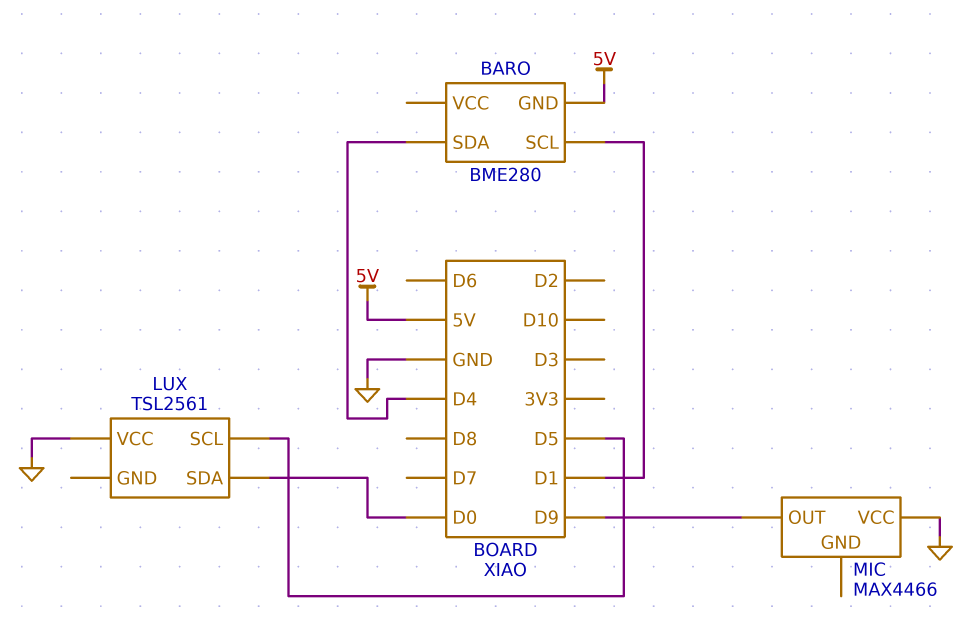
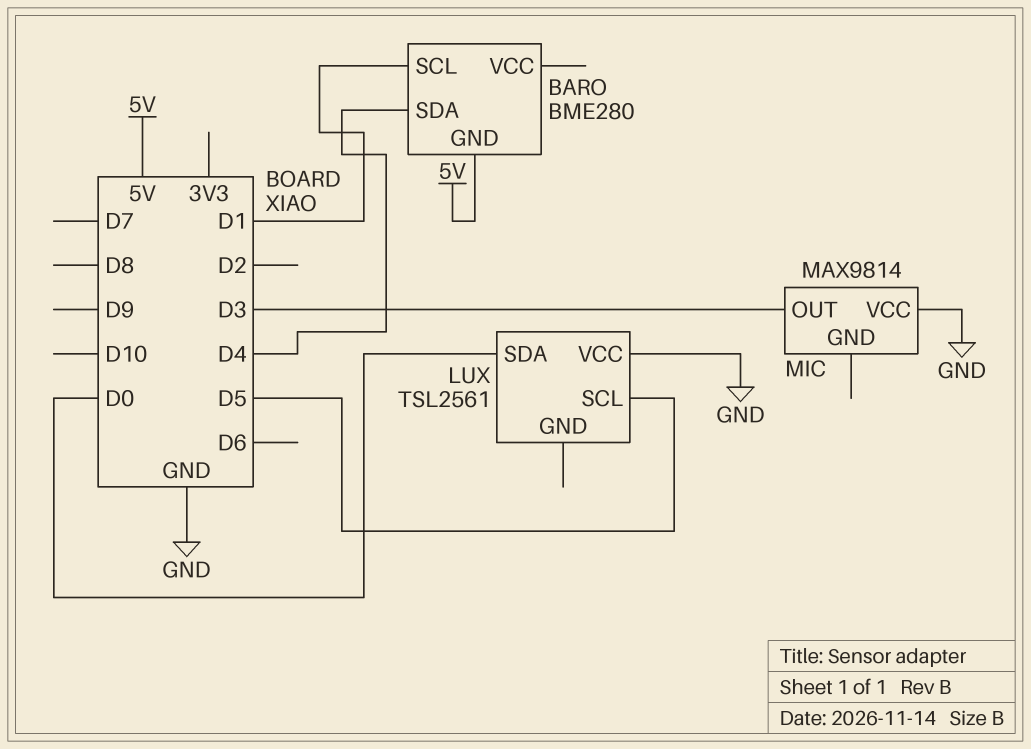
MIC: MAX4466 -> MAX9814
MIC pin OUT: D9 -> D3

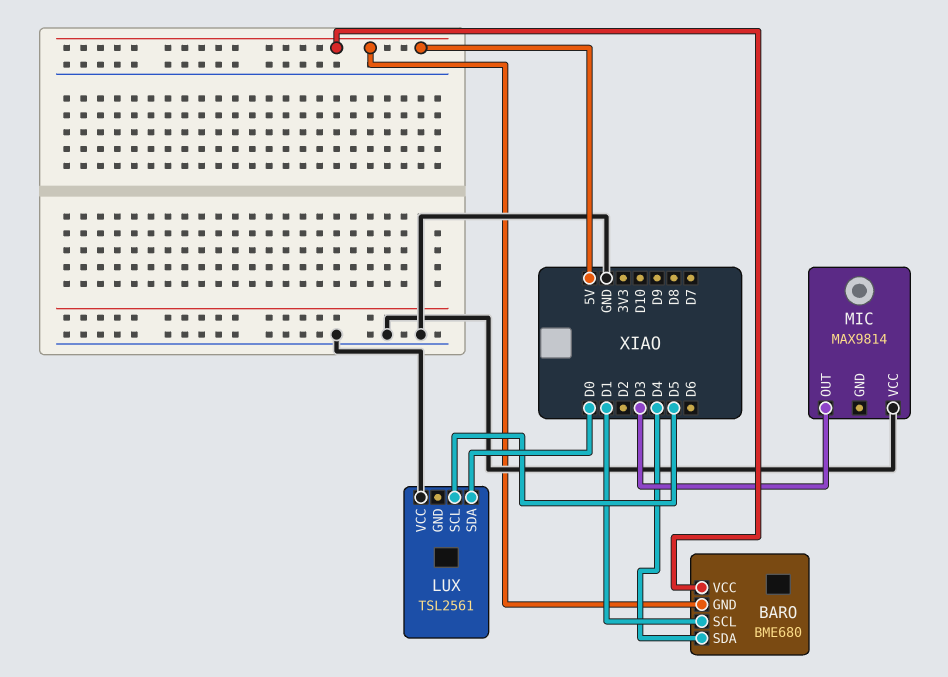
BARO: BME280 -> BME680
BARO pin VCC: none -> 5V

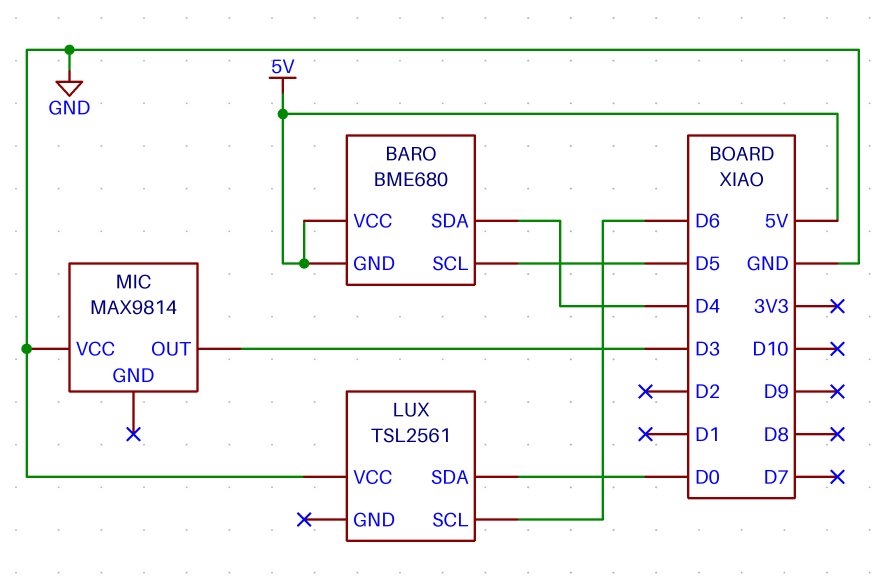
BARO pin SCL: D1 -> D5
LUX pin SCL: D5 -> D6

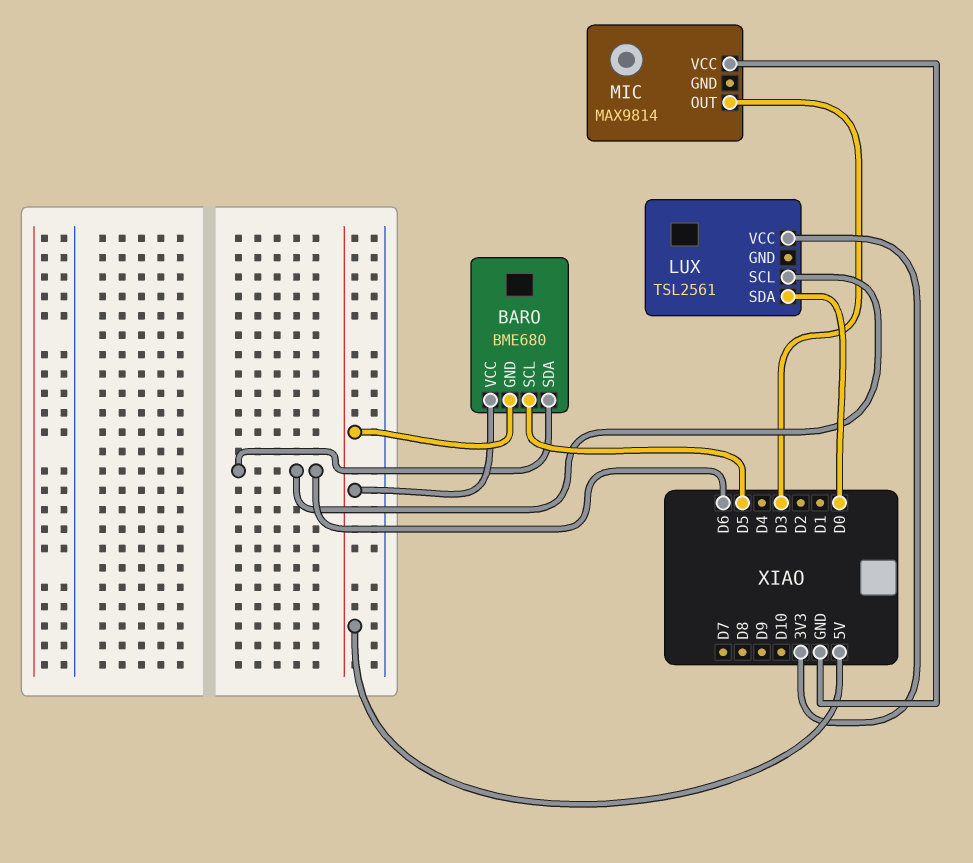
BARO pin SDA: D4 -> D6
LUX pin VCC: GND -> 3V3

